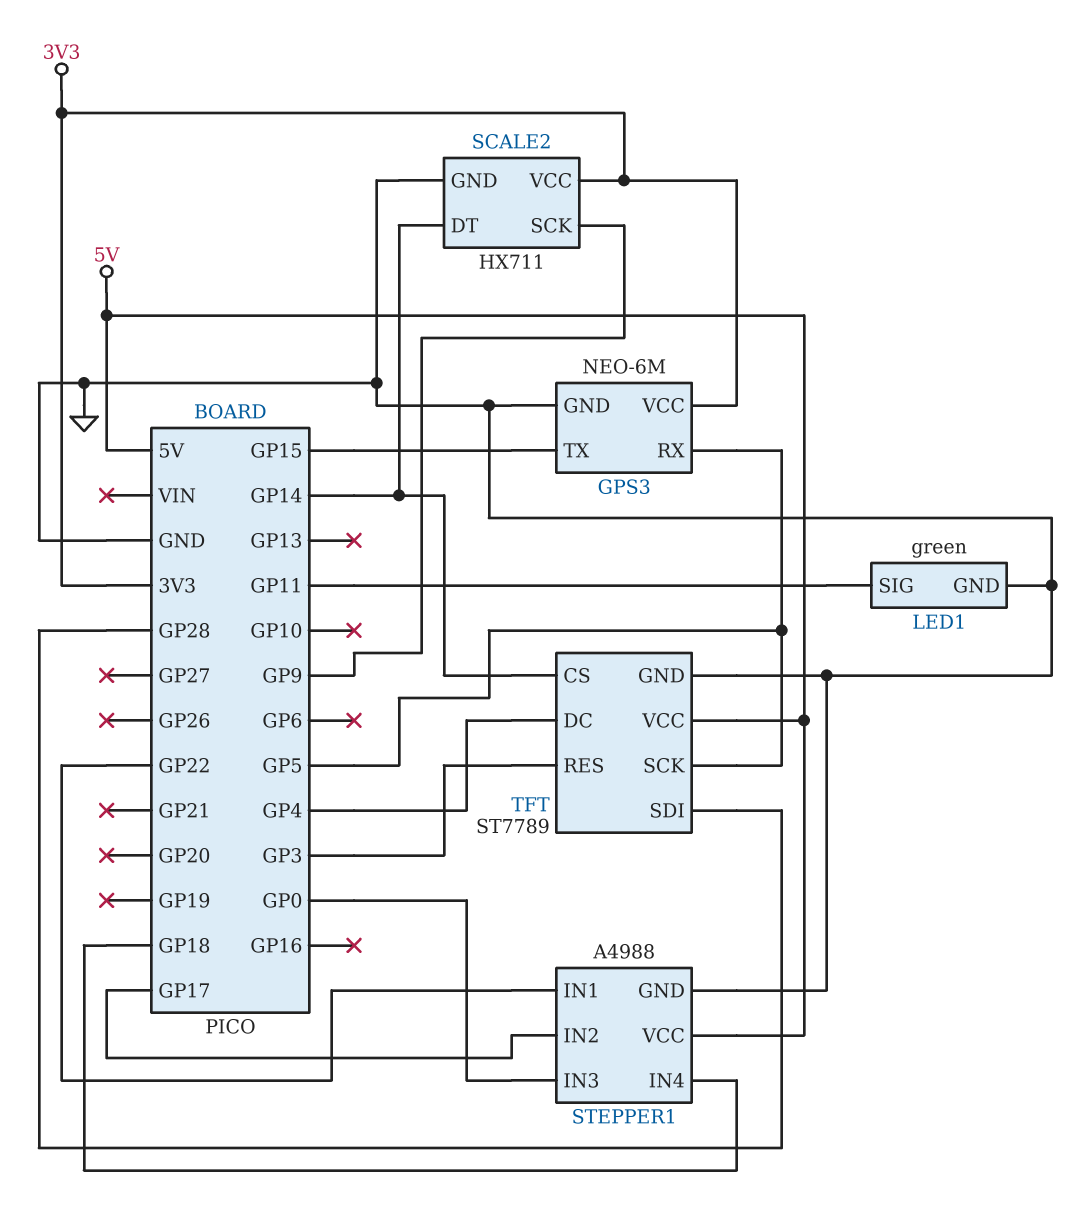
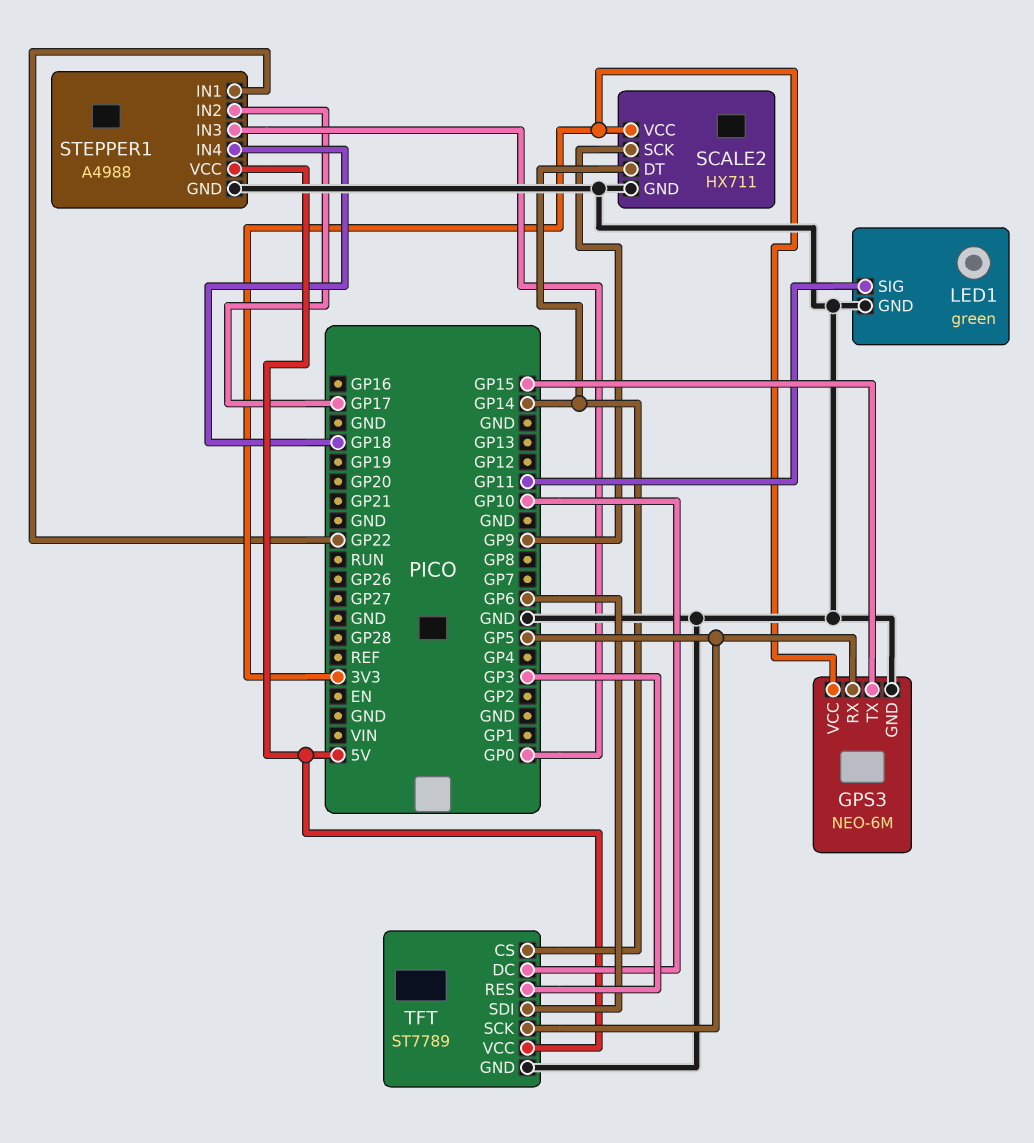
TFT pin DC: GP4 -> GP10
TFT pin SDI: GP28 -> GP6

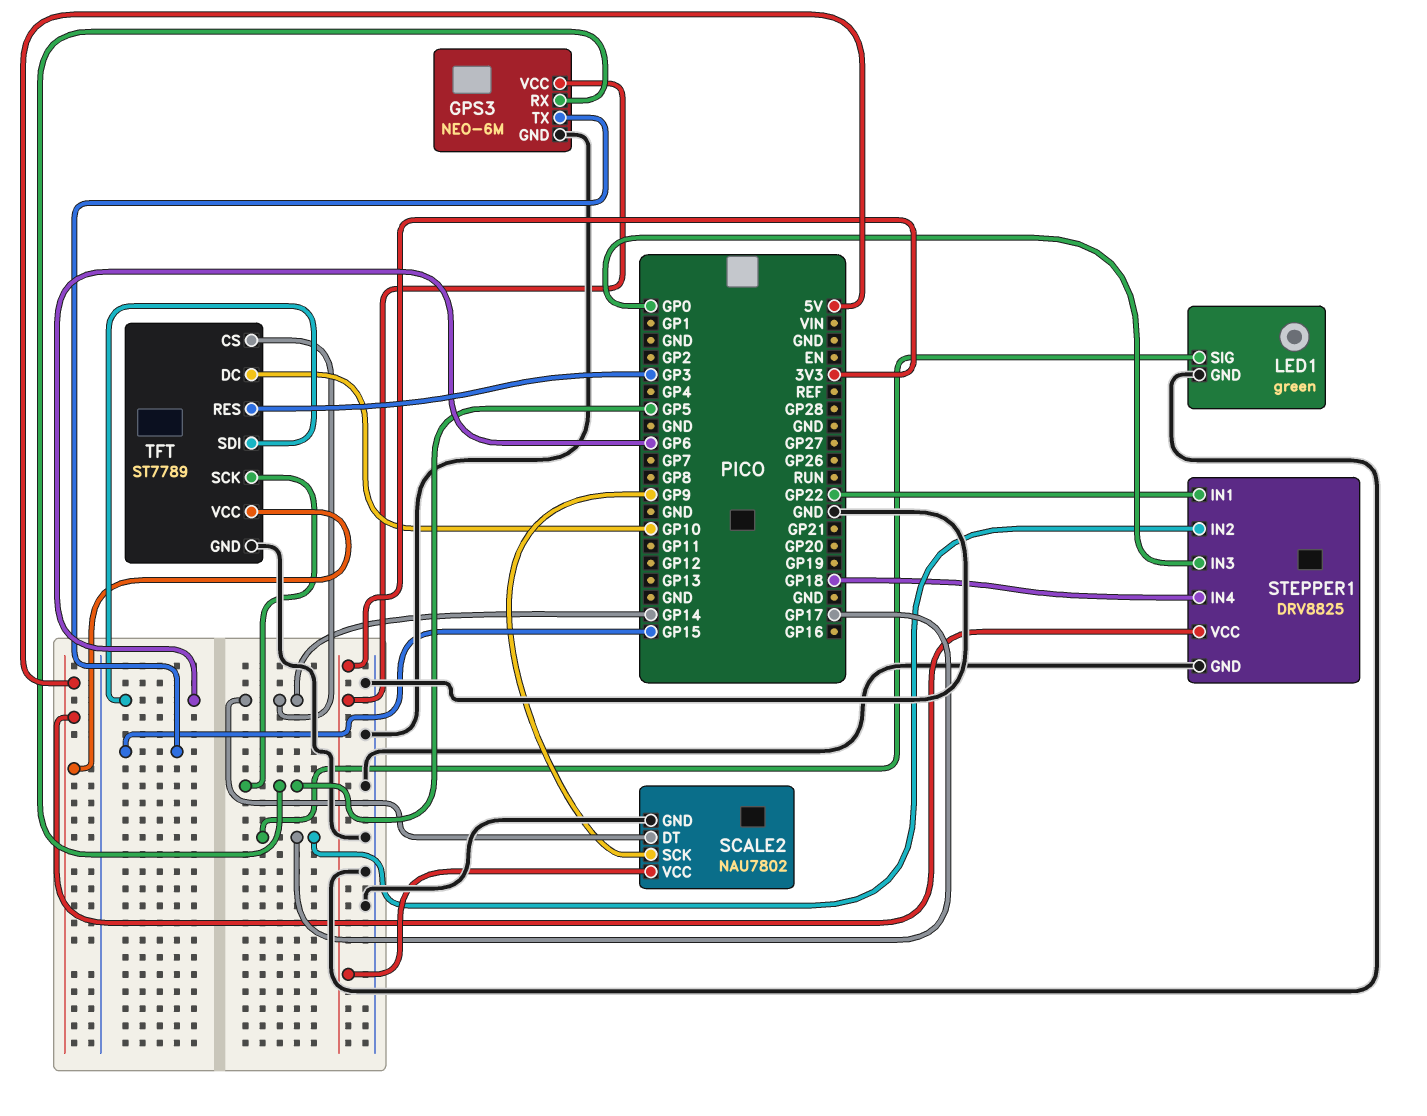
LED1 pin SIG: GP11 -> GP17
SCALE2: HX711 -> NAU7802
STEPPER1: A4988 -> DRV8825

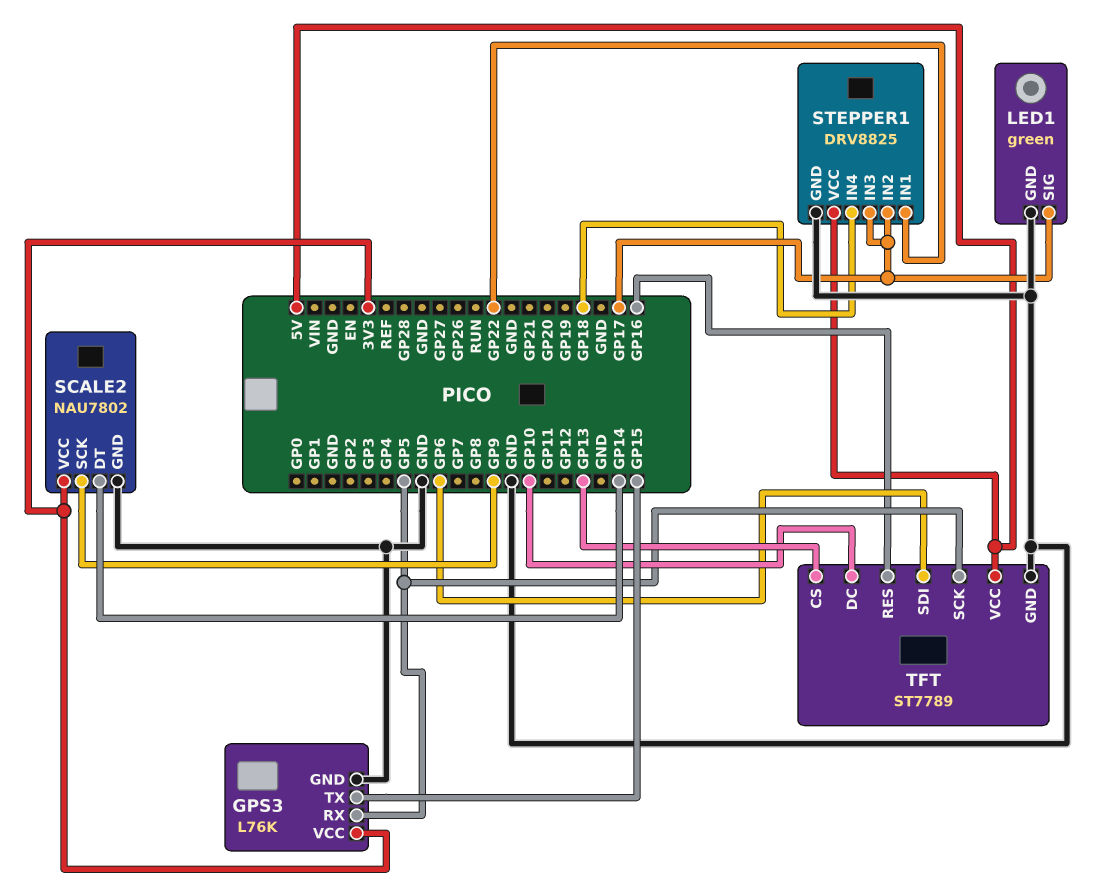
GPS3: NEO-6M -> L76K
STEPPER1 pin IN3: GP0 -> GP17
TFT pin CS: GP14 -> GP13
TFT pin RES: GP3 -> GP16

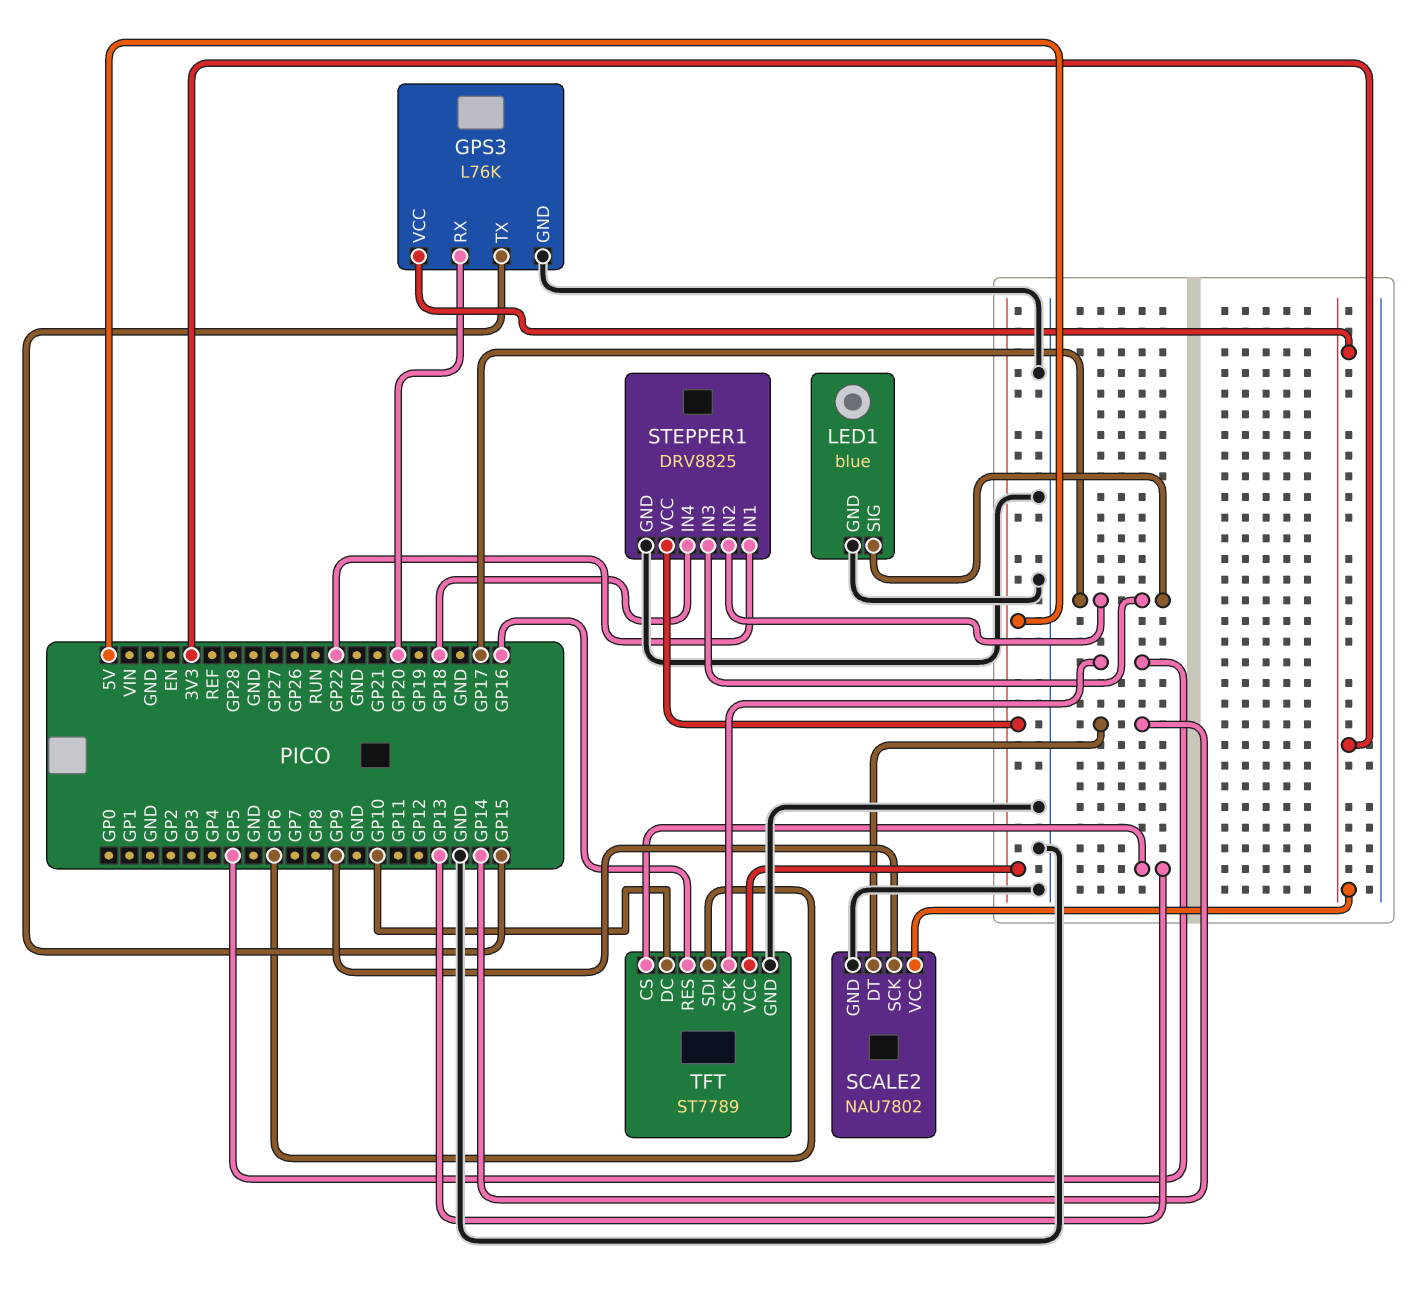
GPS3 pin RX: GP5 -> GP20
LED1: green -> blue

